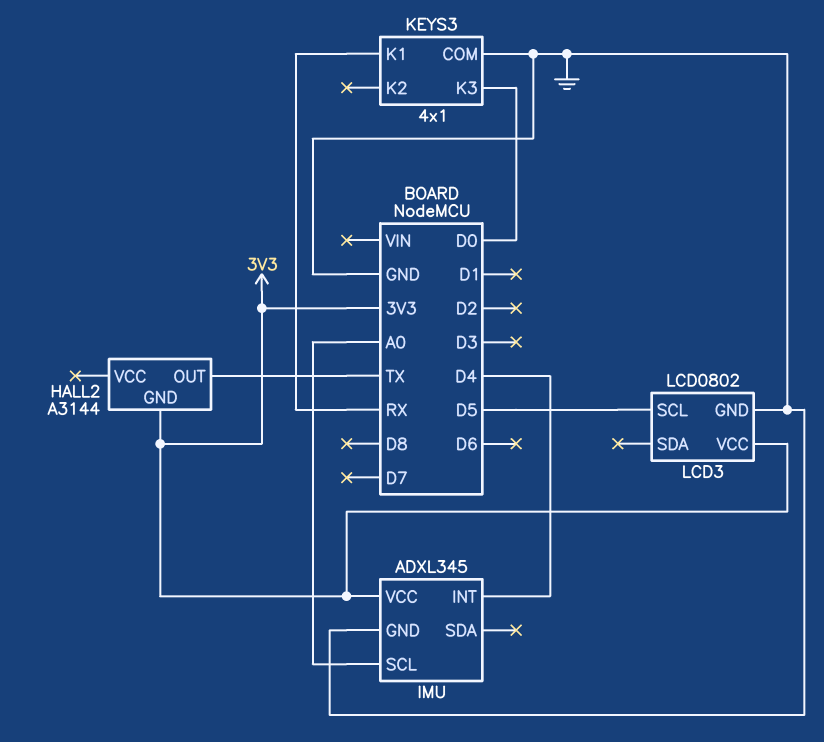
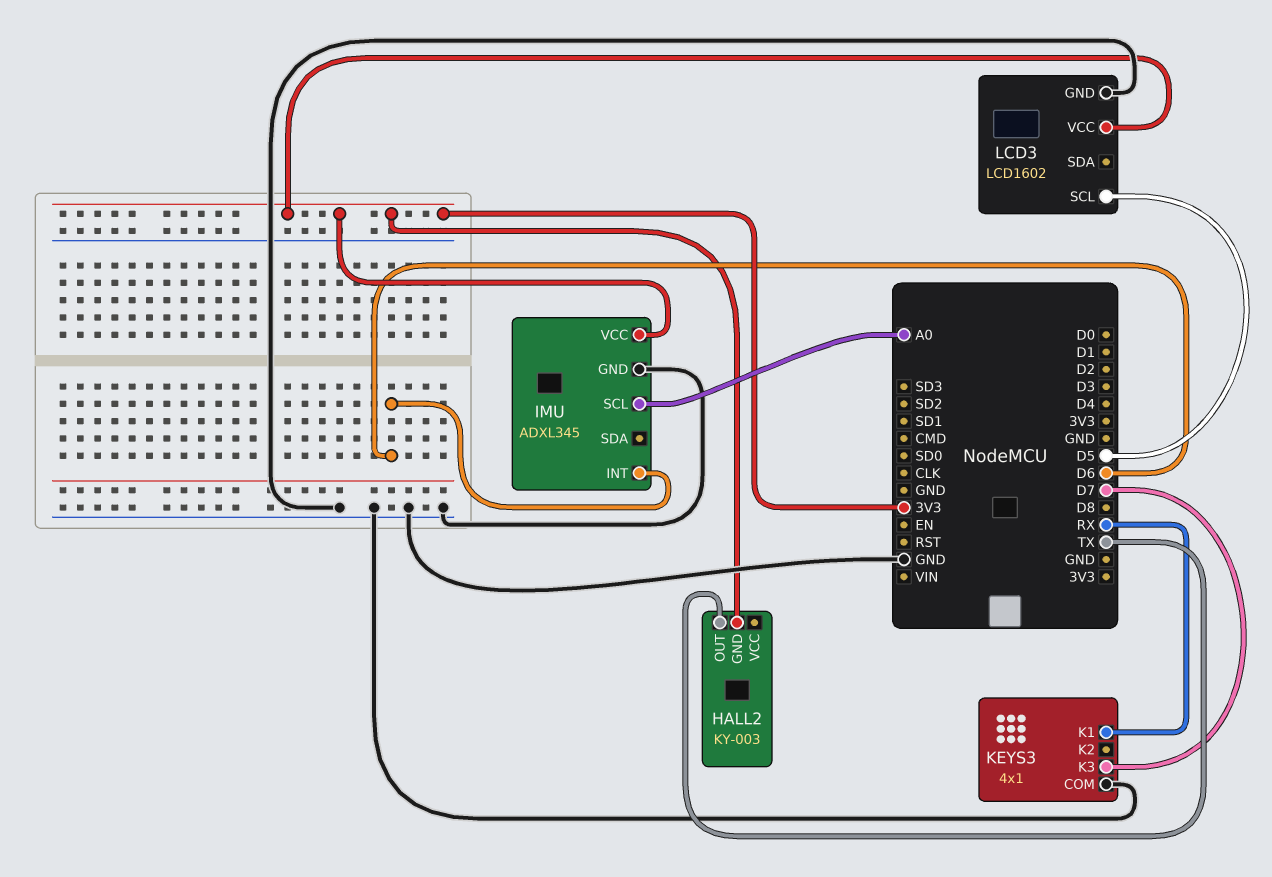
HALL2: A3144 -> KY-003
IMU pin INT: D4 -> D6
KEYS3 pin K3: D0 -> D7
LCD3: LCD0802 -> LCD1602

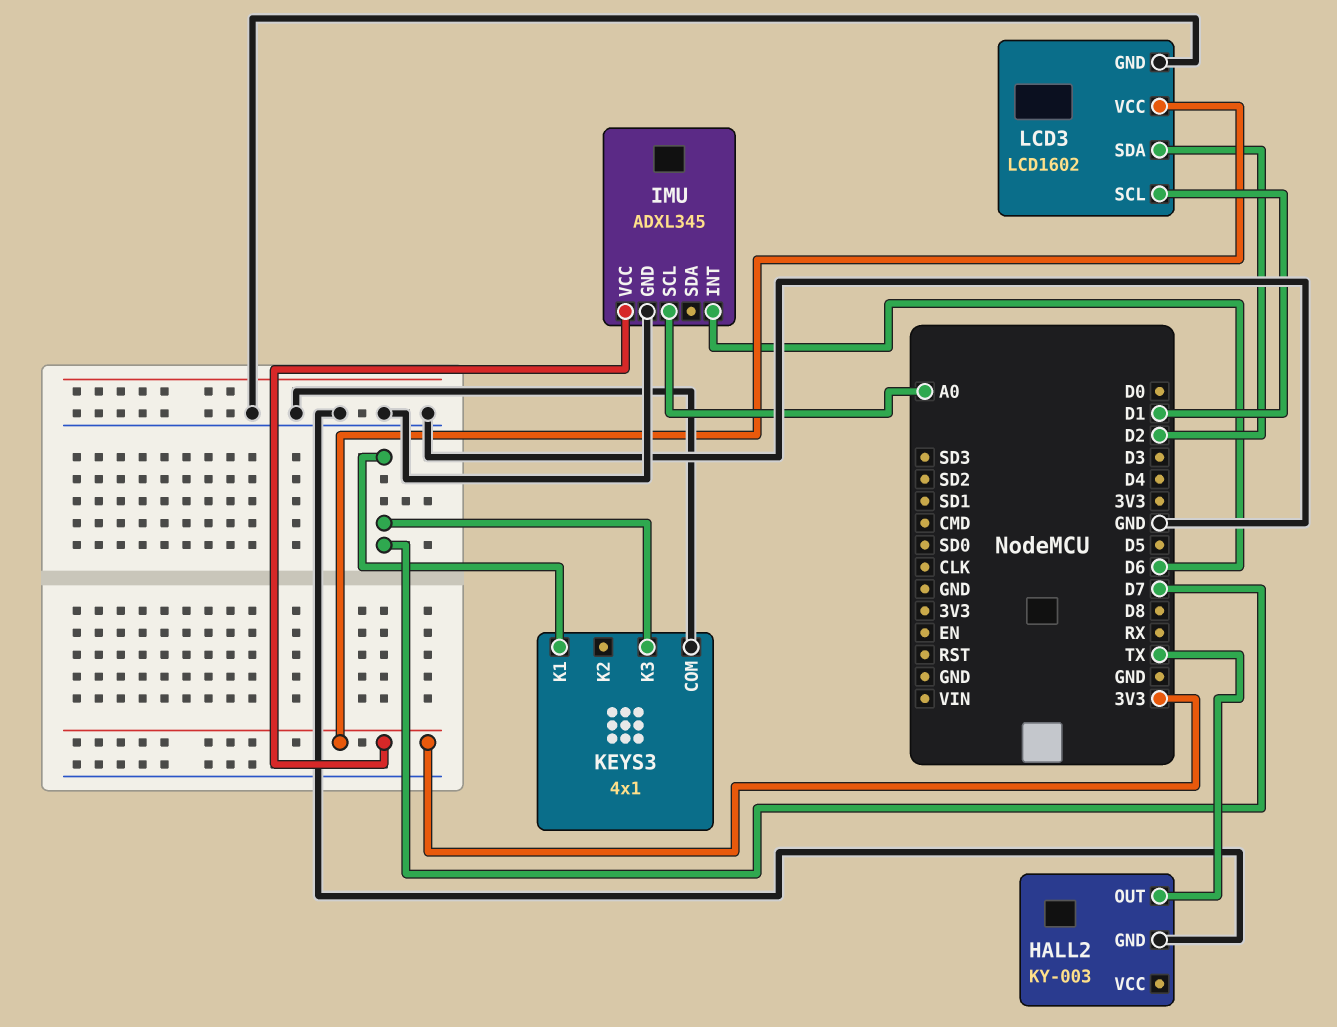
HALL2 pin GND: 3V3 -> GND
KEYS3 pin K1: RX -> D7
LCD3 pin SCL: D5 -> D1
LCD3 pin SDA: none -> D2

